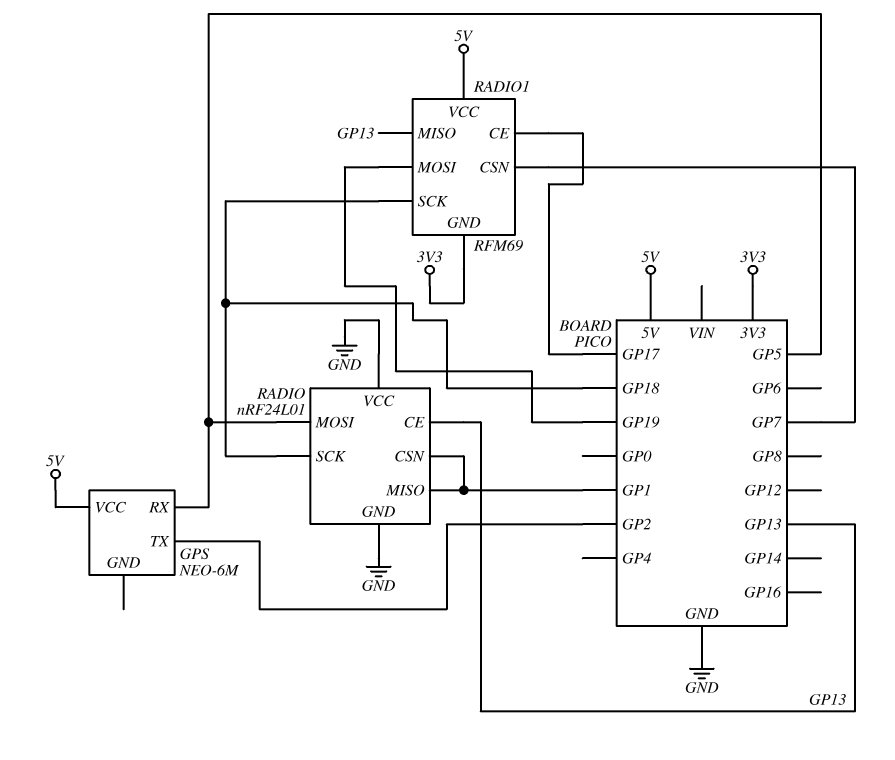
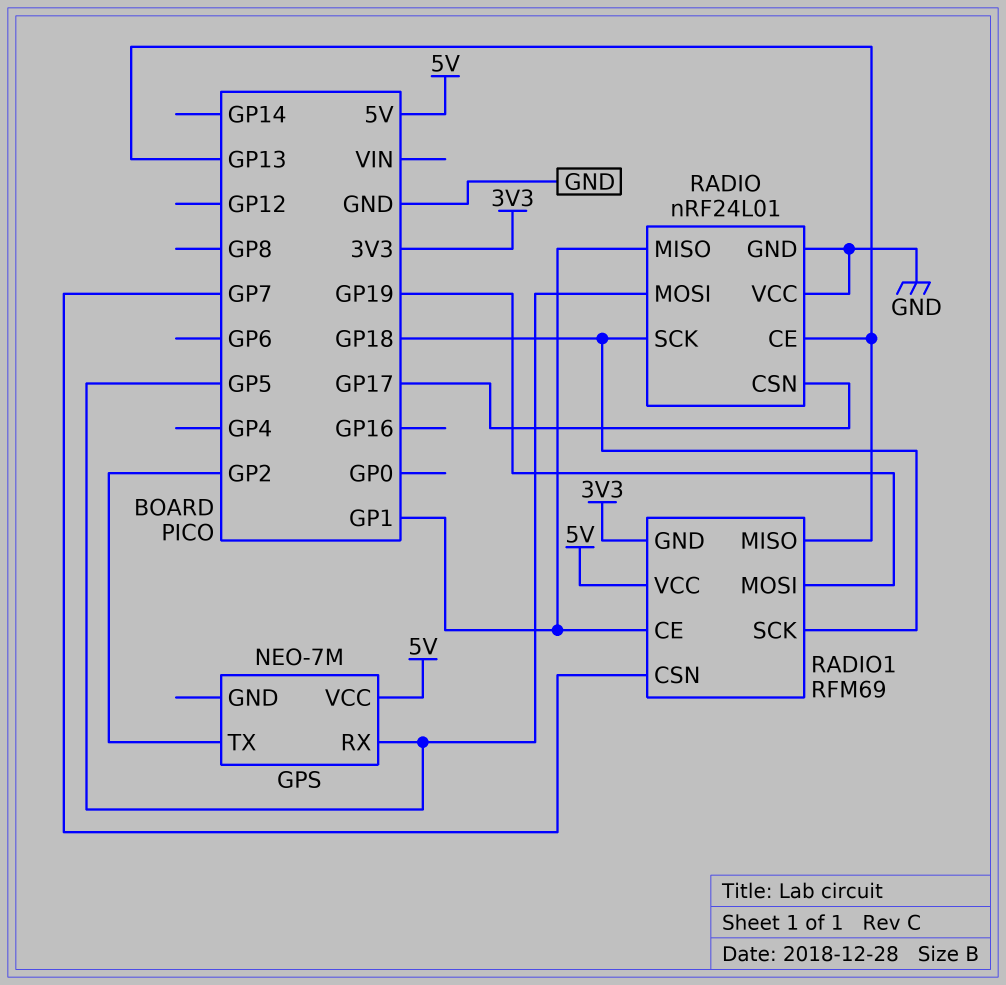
GPS: NEO-6M -> NEO-7M
RADIO pin CSN: GP1 -> GP17
RADIO1 pin CE: GP17 -> GP1

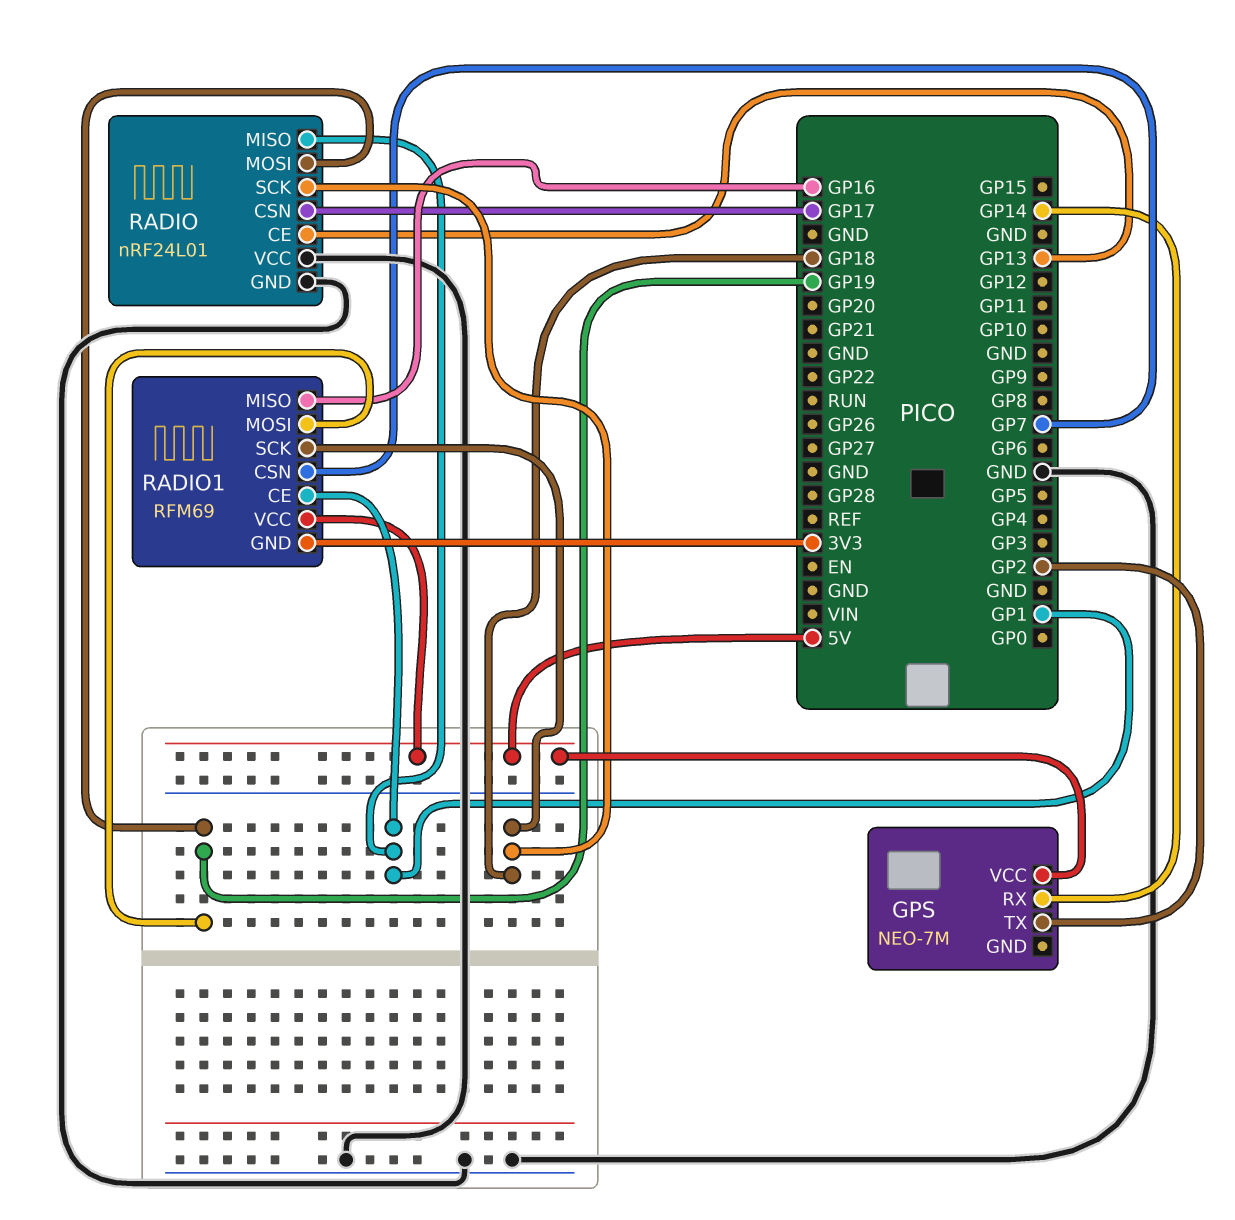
GPS pin RX: GP5 -> GP14
RADIO pin MOSI: GP5 -> GP19
RADIO1 pin MISO: GP13 -> GP16

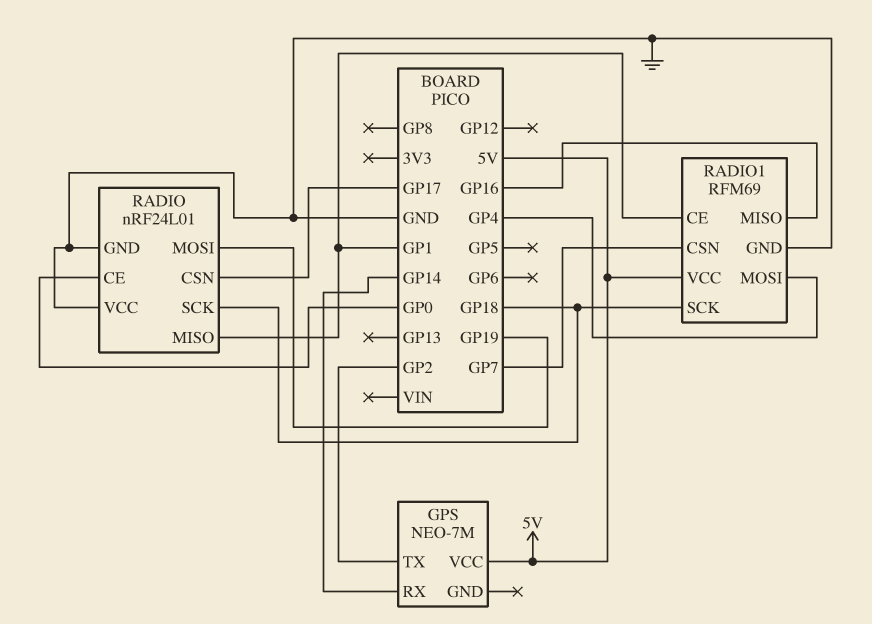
RADIO pin CE: GP13 -> GP0
RADIO1 pin GND: 3V3 -> GND
RADIO1 pin MOSI: GP19 -> GP4

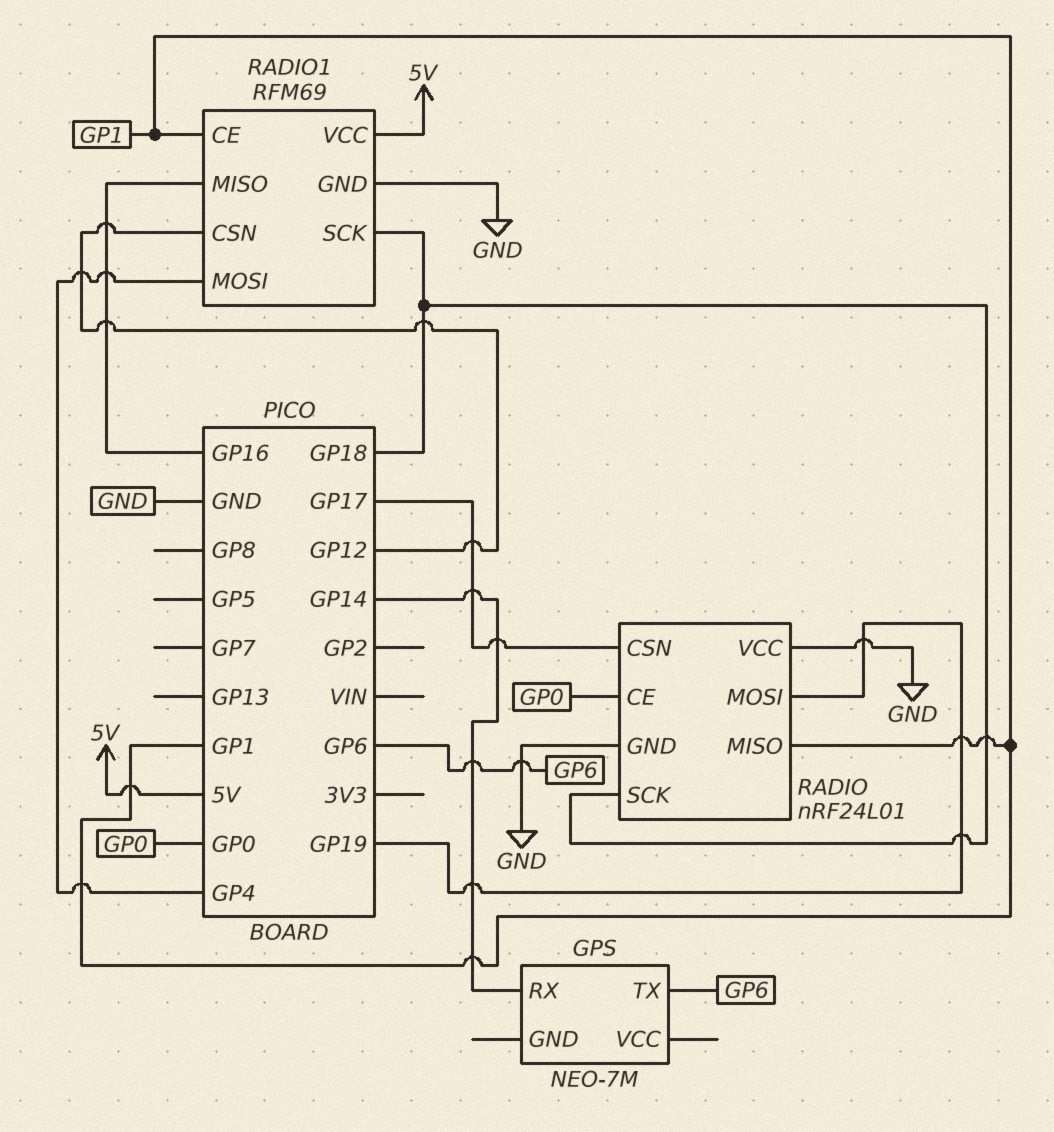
GPS pin TX: GP2 -> GP6
GPS pin VCC: 5V -> none
RADIO1 pin CSN: GP7 -> GP12

